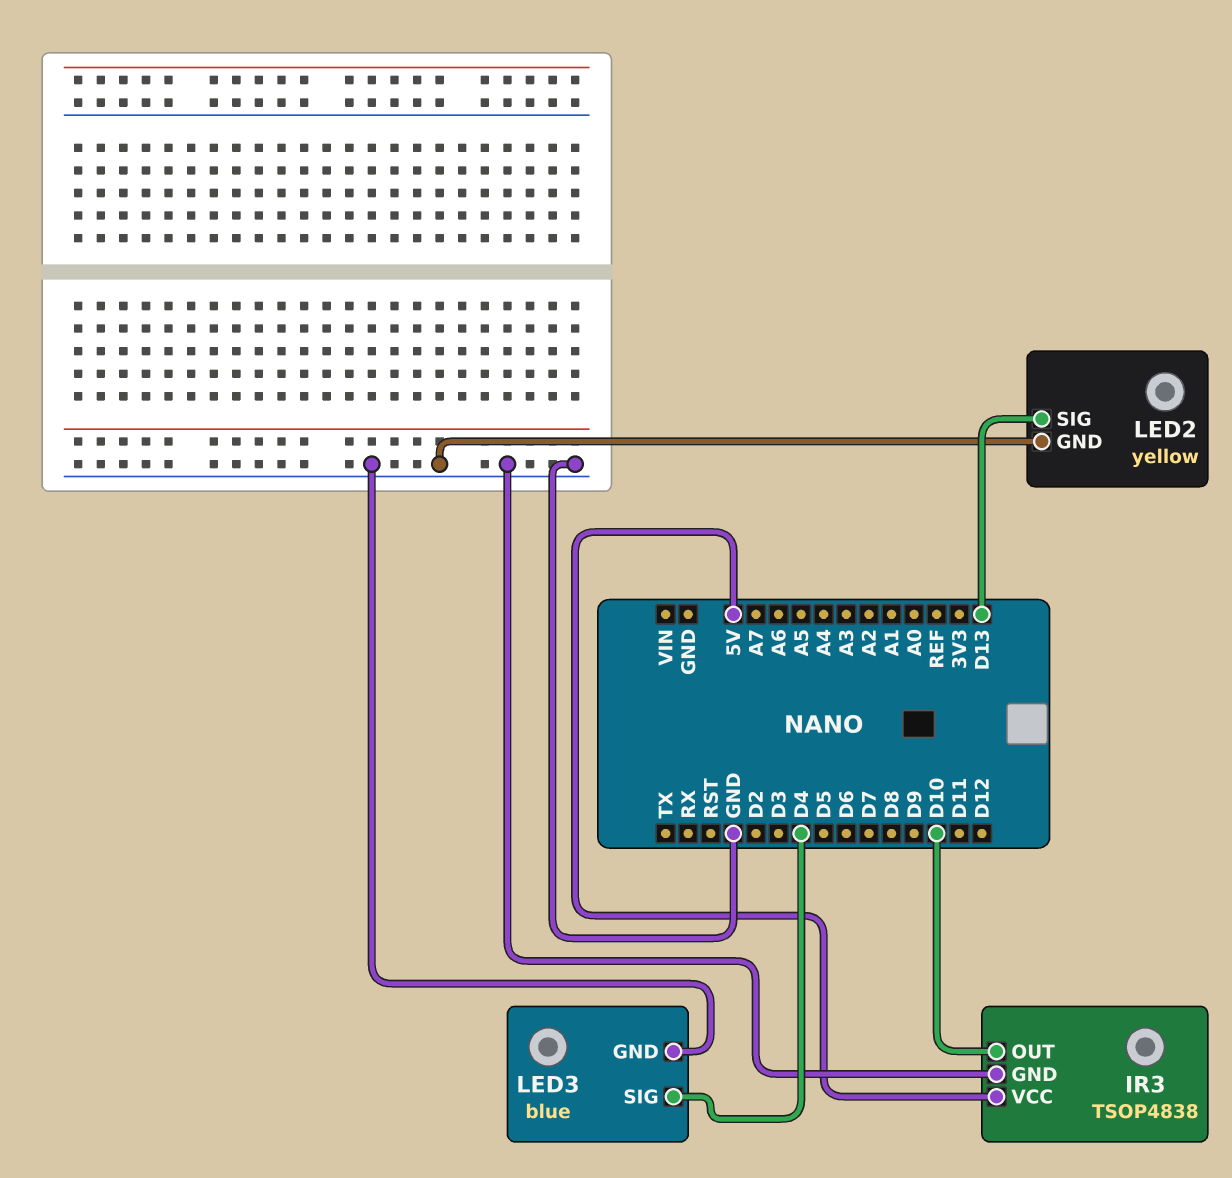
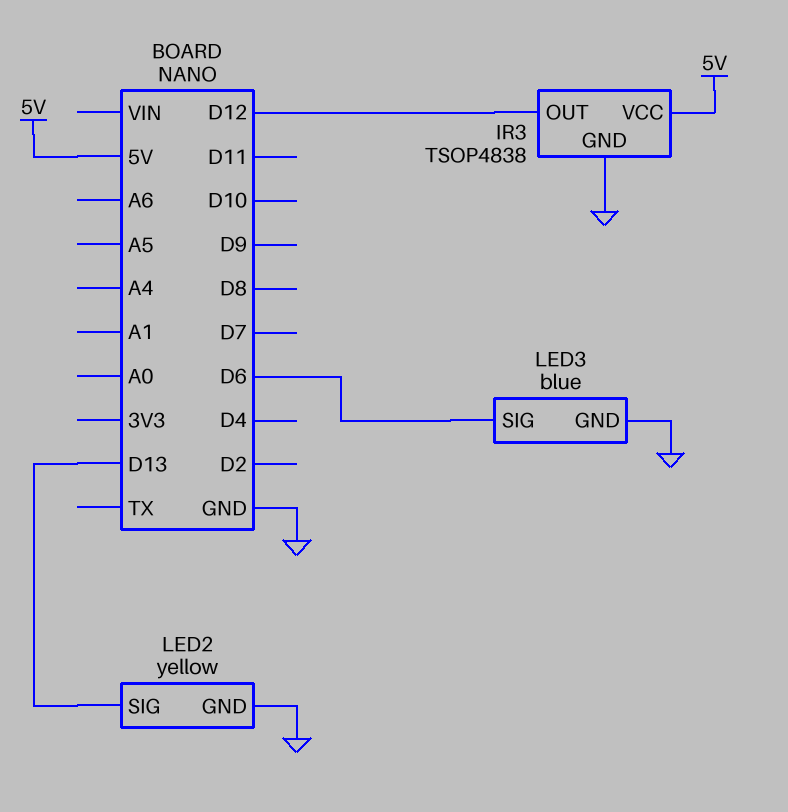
IR3 pin OUT: D10 -> D12
LED3 pin SIG: D4 -> D6

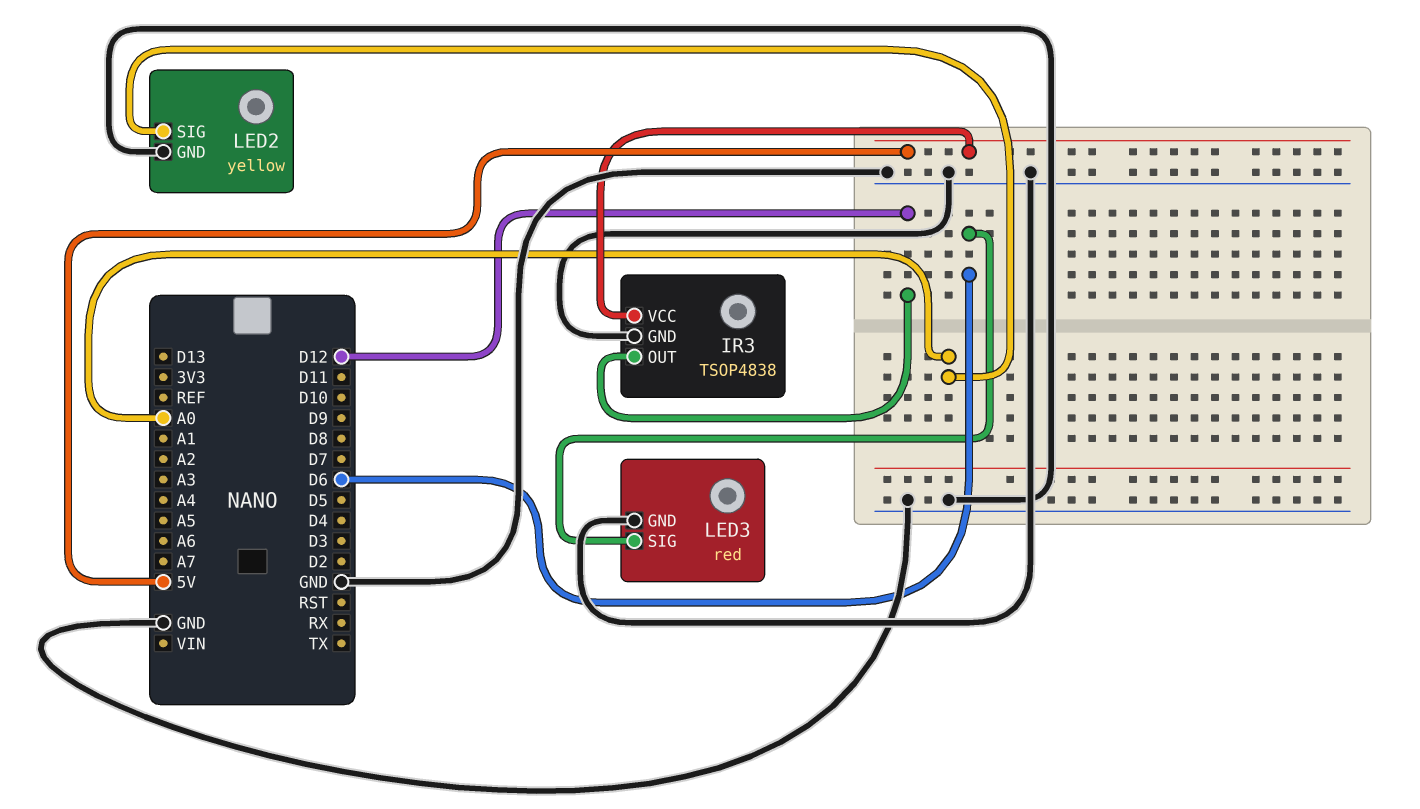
LED2 pin SIG: D13 -> A0
LED3: blue -> red

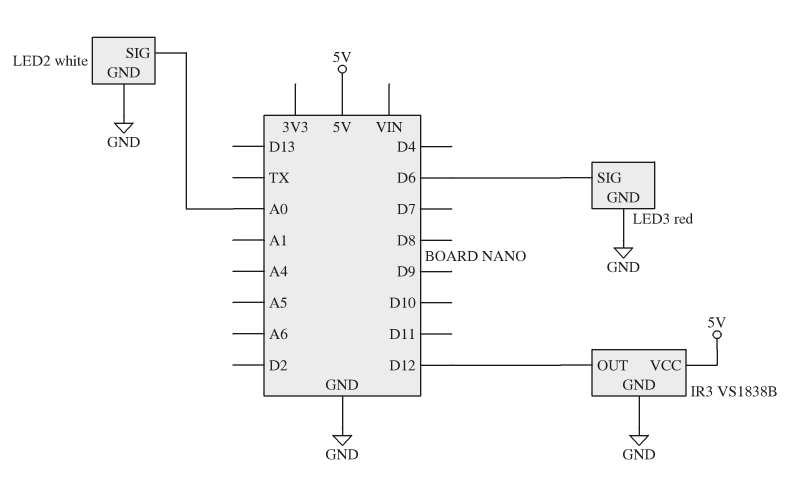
IR3: TSOP4838 -> VS1838B
LED2: yellow -> white

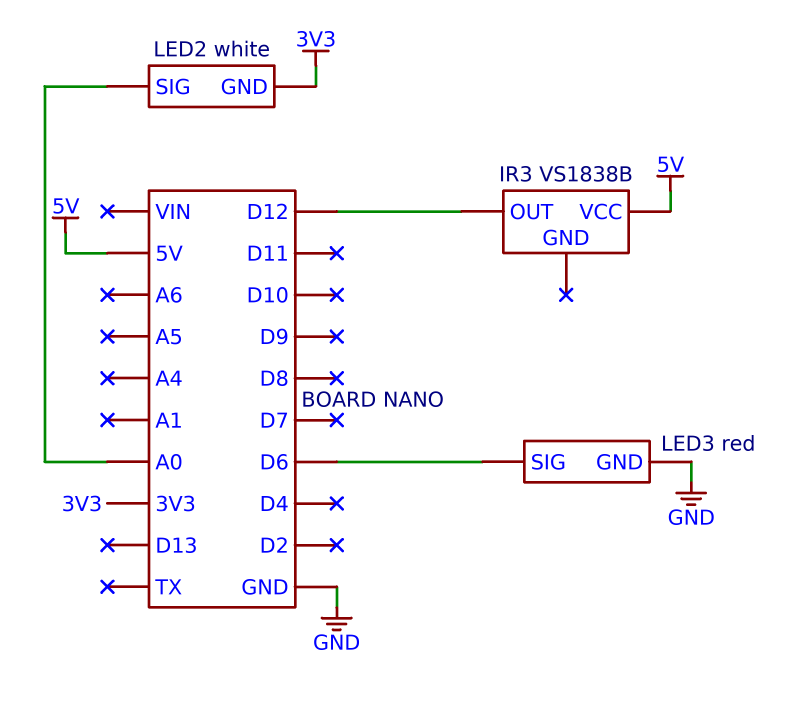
IR3 pin GND: GND -> none
LED2 pin GND: GND -> 3V3

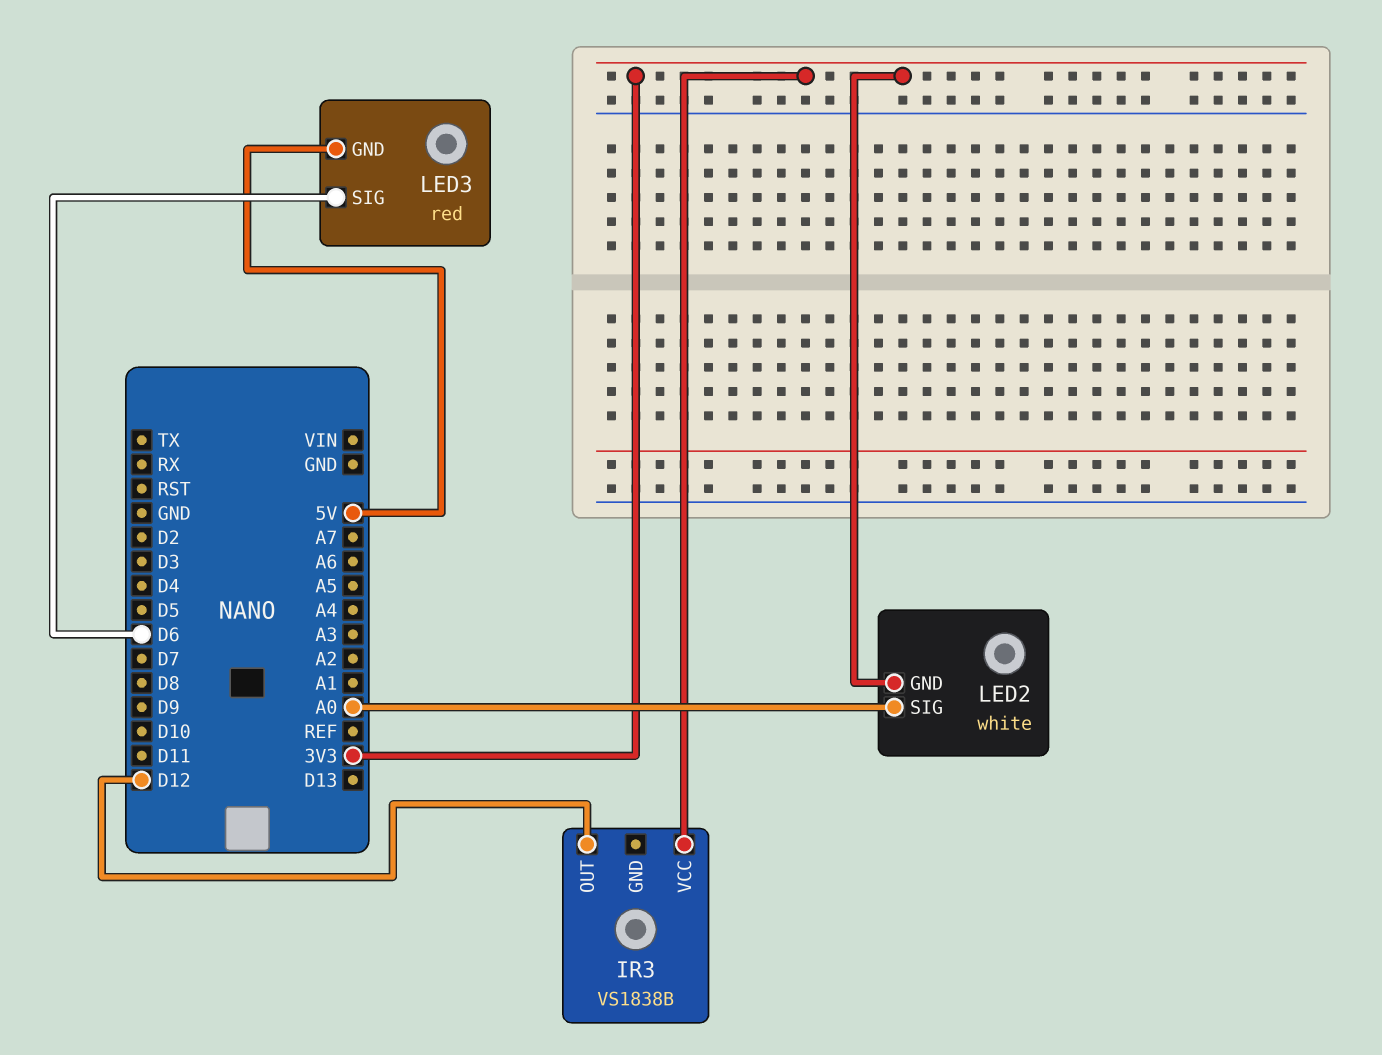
IR3 pin VCC: 5V -> 3V3
LED3 pin GND: GND -> 5V

